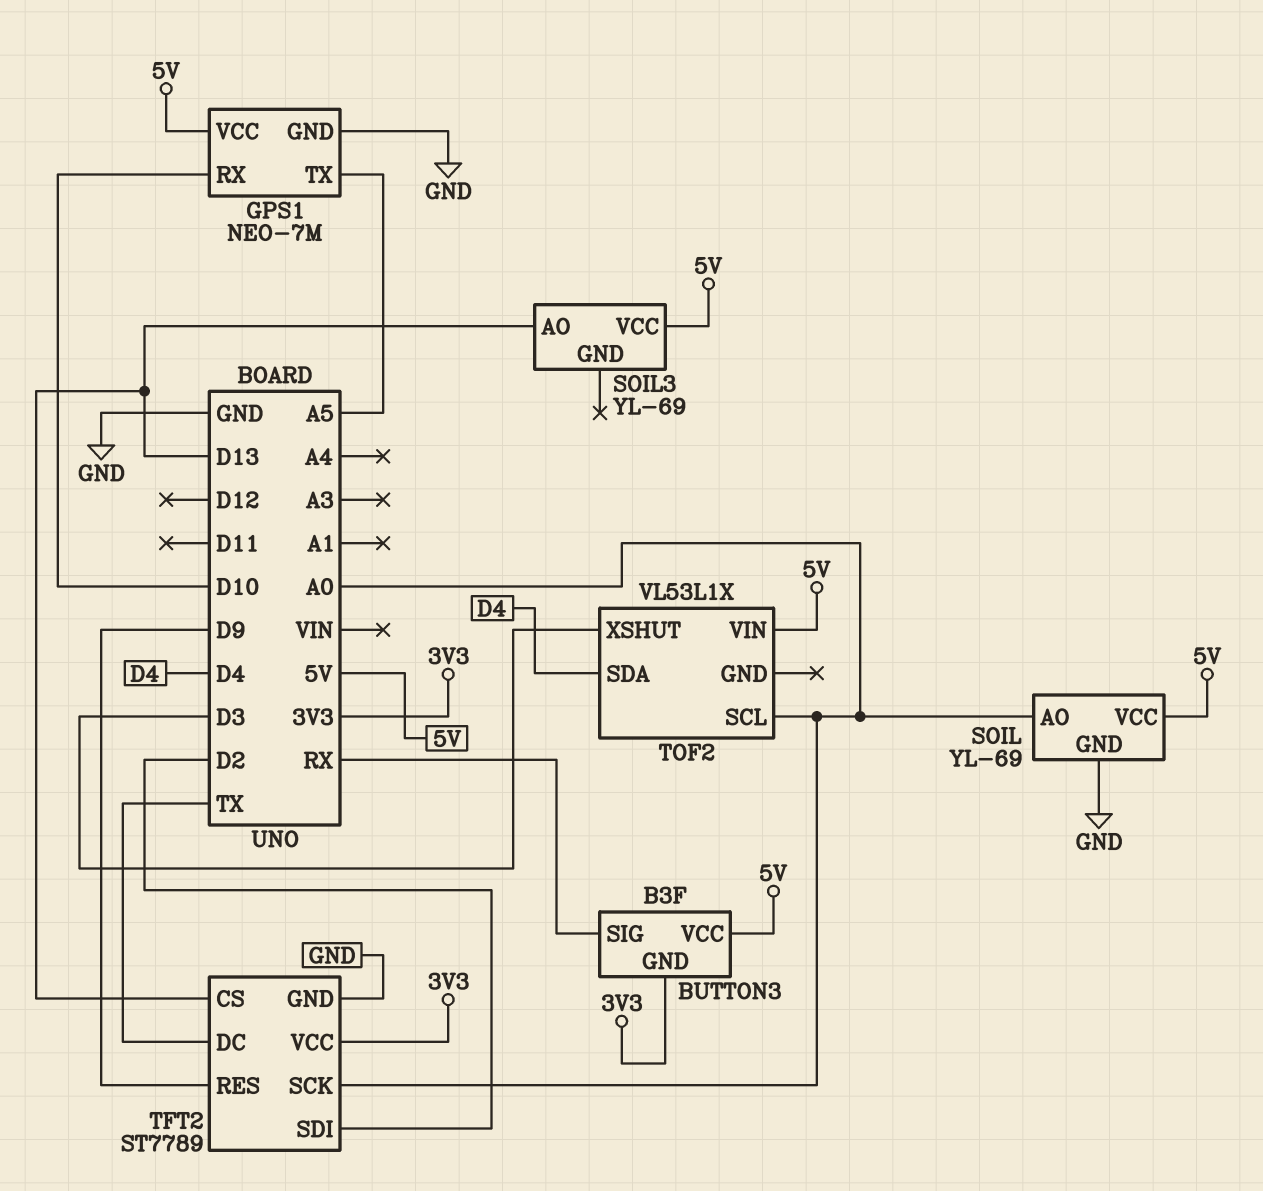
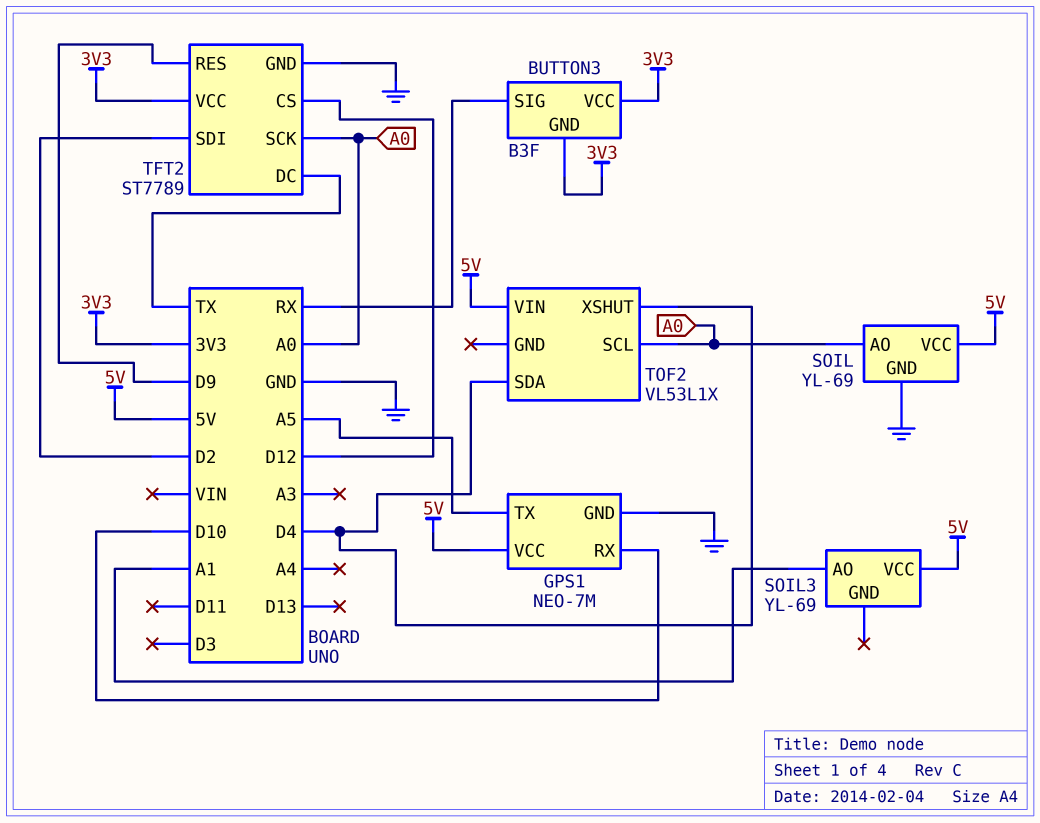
BUTTON3 pin VCC: 5V -> 3V3
SOIL3 pin AO: D13 -> A1
TFT2 pin CS: D13 -> D12
TOF2 pin XSHUT: D3 -> D4

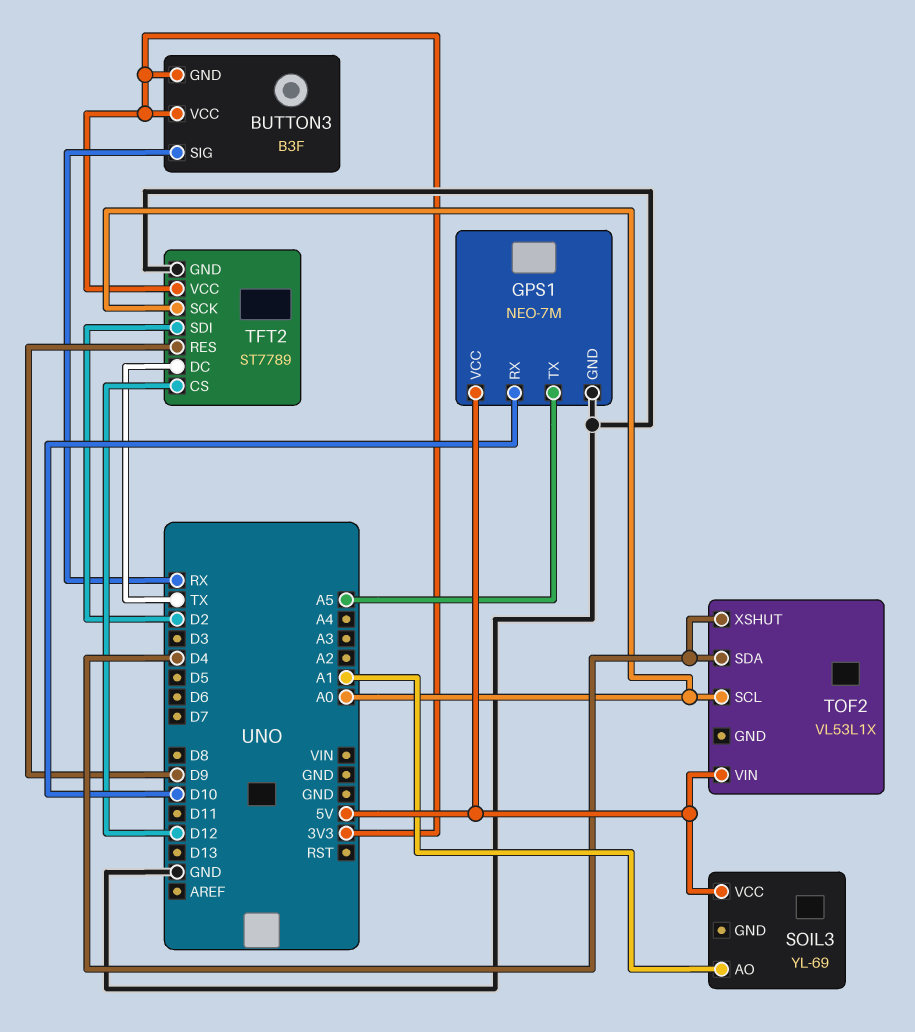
SOIL: YL-69 -> none
SOIL pin AO: A0 -> none
SOIL pin GND: GND -> none
SOIL pin VCC: 5V -> none

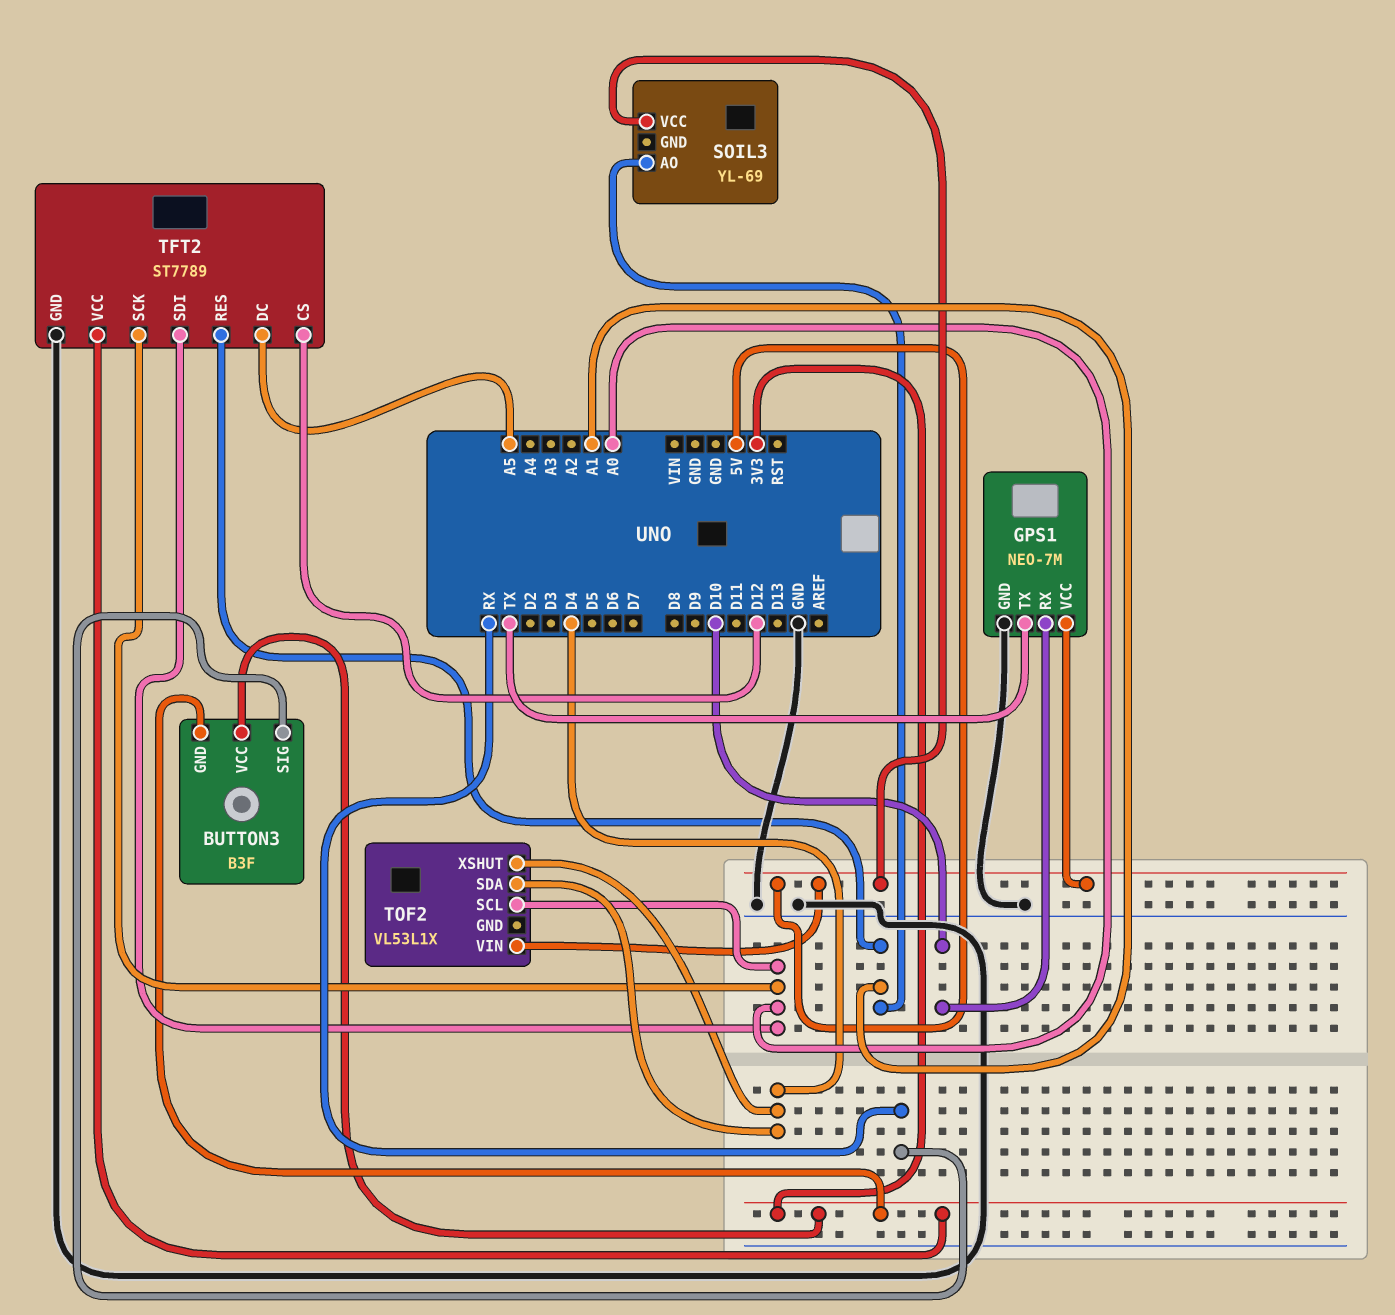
GPS1 pin TX: A5 -> TX
TFT2 pin DC: TX -> A5
TFT2 pin RES: D9 -> A1
TFT2 pin SDI: D2 -> A0

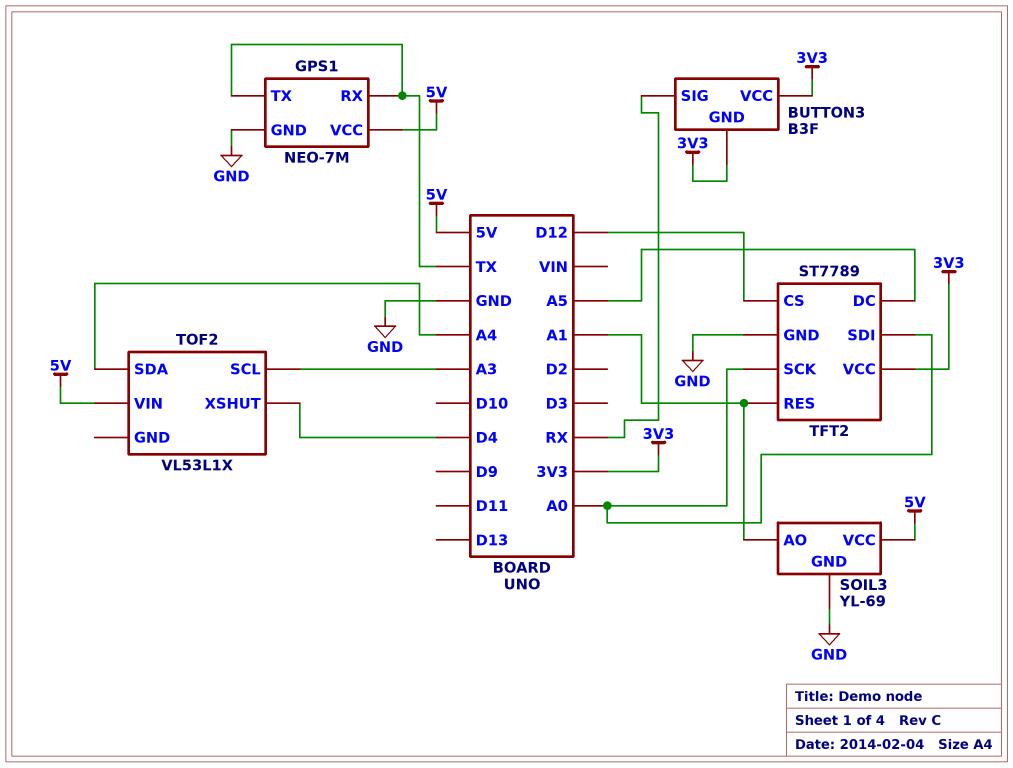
GPS1 pin RX: D10 -> TX
SOIL3 pin GND: none -> GND
TOF2 pin SCL: A0 -> A3
TOF2 pin SDA: D4 -> A4

